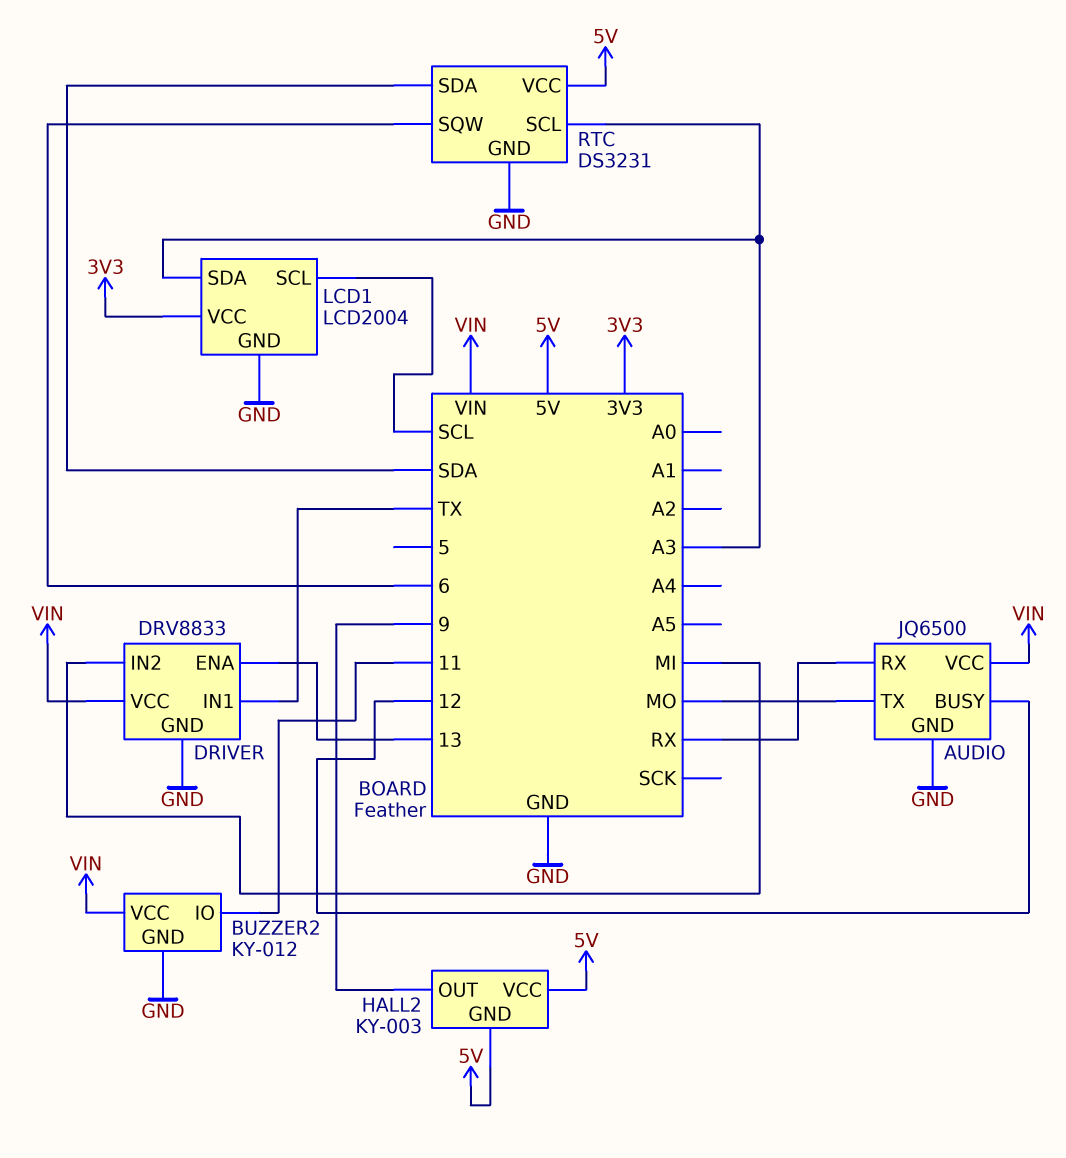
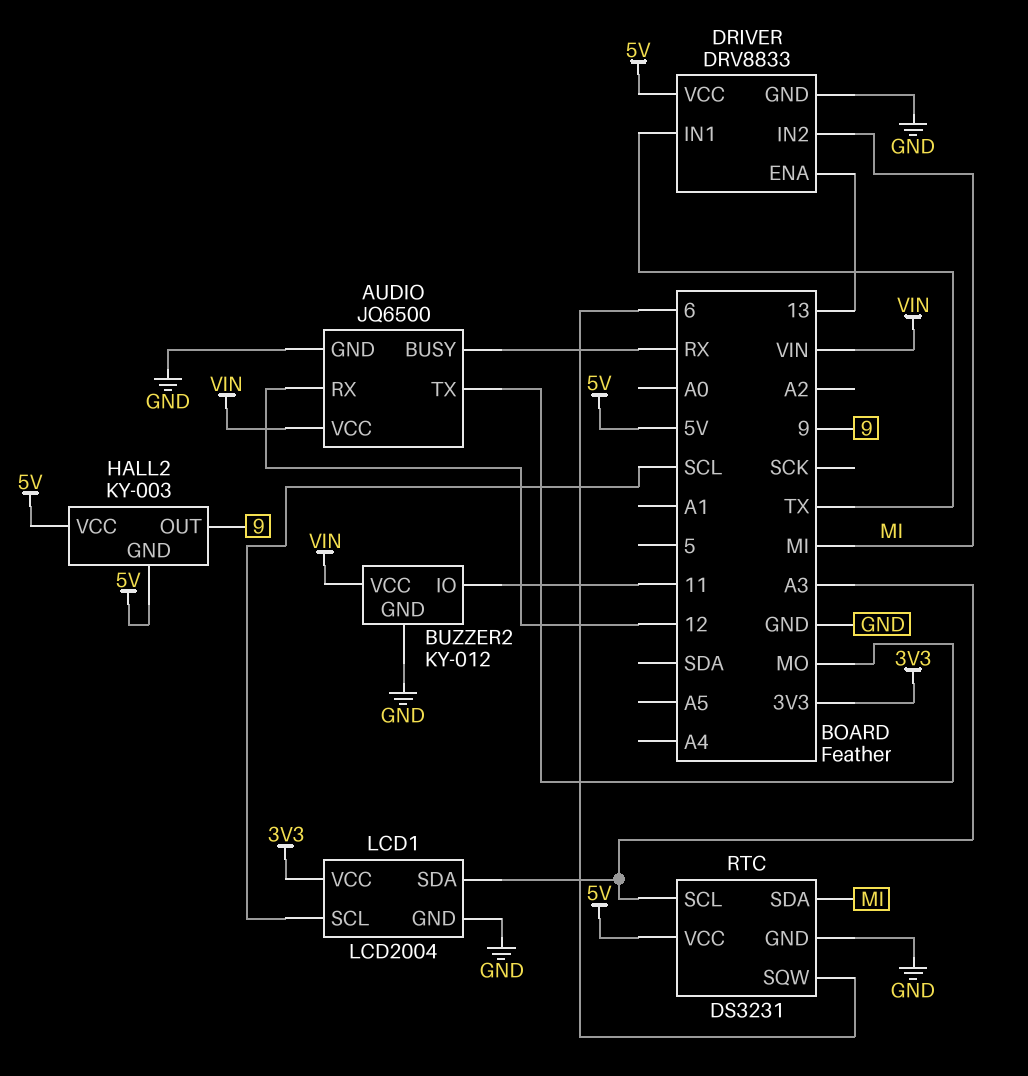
AUDIO pin BUSY: 12 -> RX
AUDIO pin RX: RX -> 12
DRIVER pin VCC: VIN -> 5V
RTC pin SDA: SDA -> MI

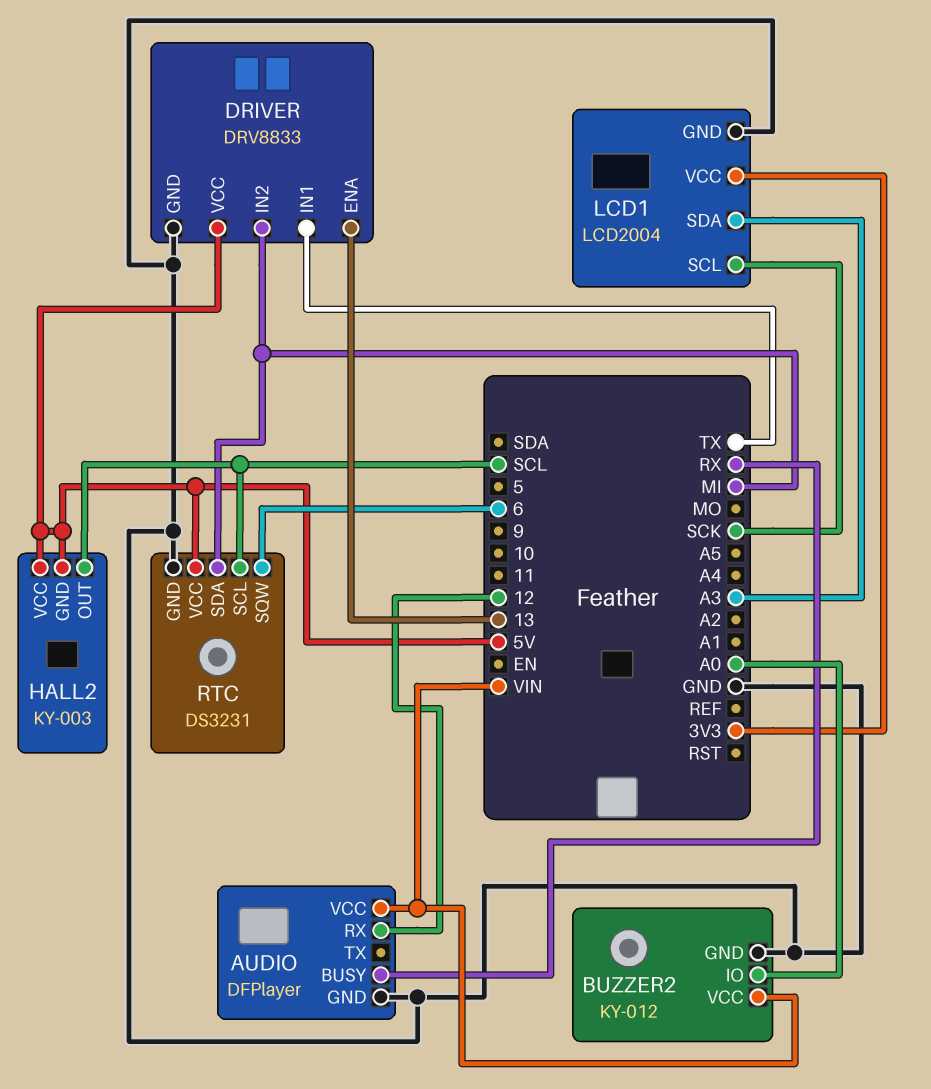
AUDIO: JQ6500 -> DFPlayer
AUDIO pin TX: MO -> none
BUZZER2 pin IO: 11 -> A0
HALL2 pin OUT: 9 -> SCL
LCD1 pin SCL: SCL -> SCK
RTC pin SCL: A3 -> SCL

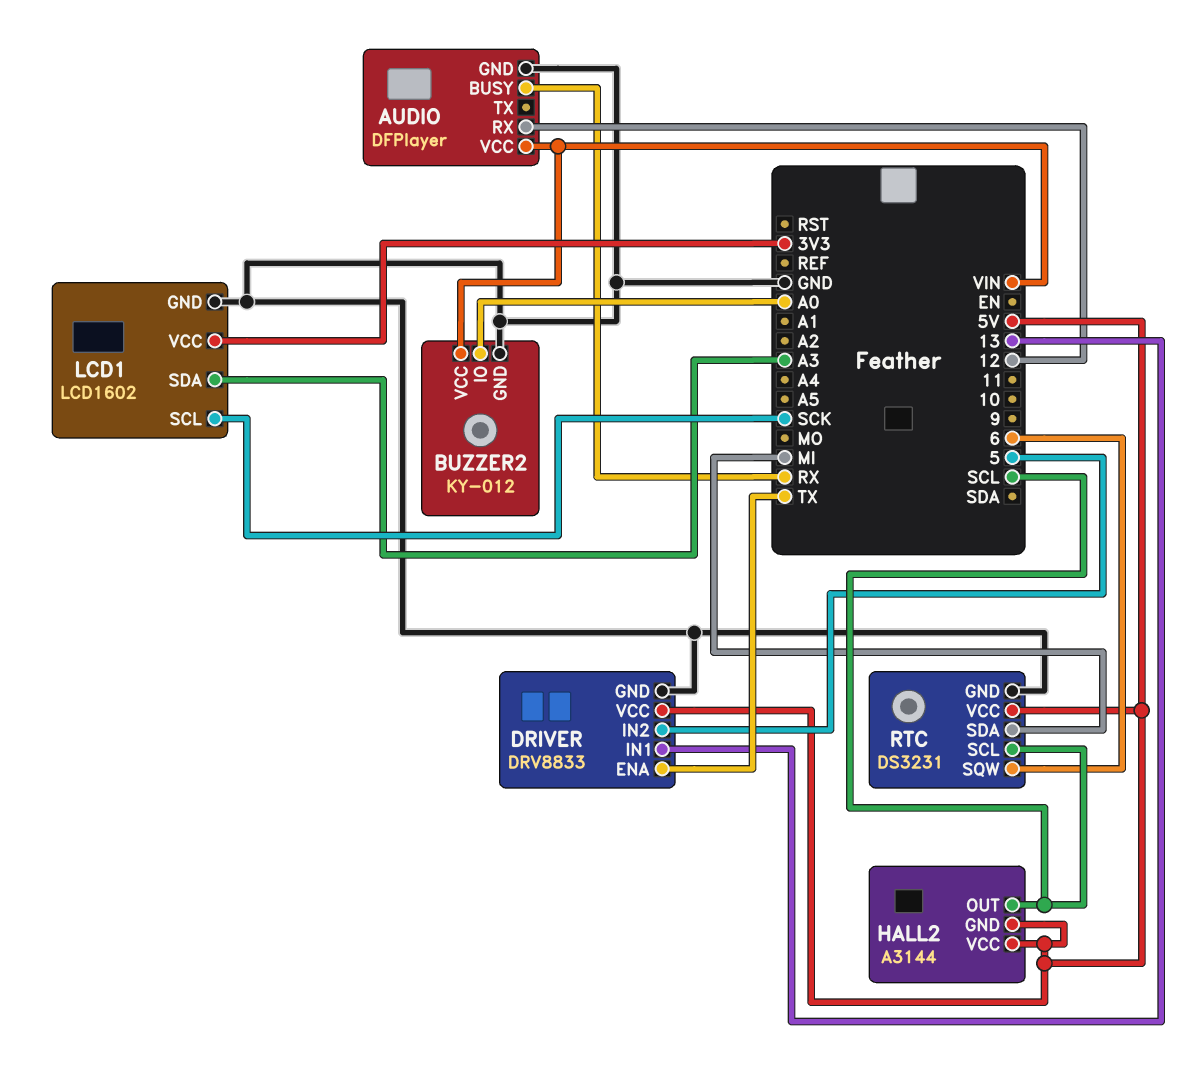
DRIVER pin ENA: 13 -> TX
DRIVER pin IN1: TX -> 13
DRIVER pin IN2: MI -> 5
HALL2: KY-003 -> A3144
LCD1: LCD2004 -> LCD1602

